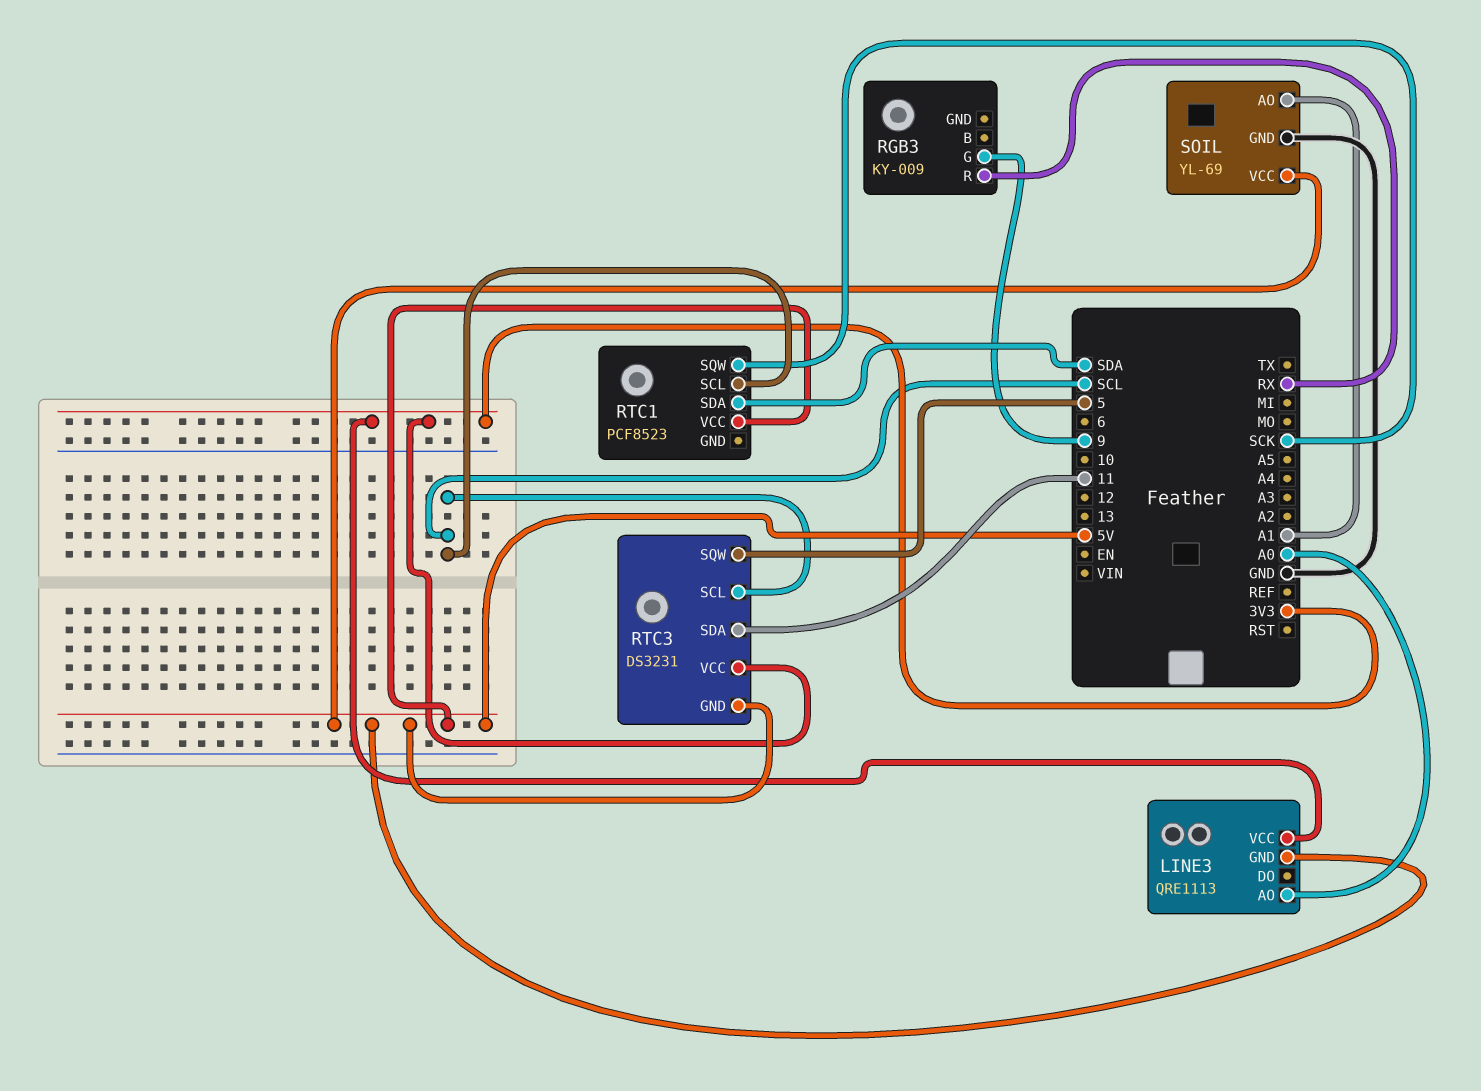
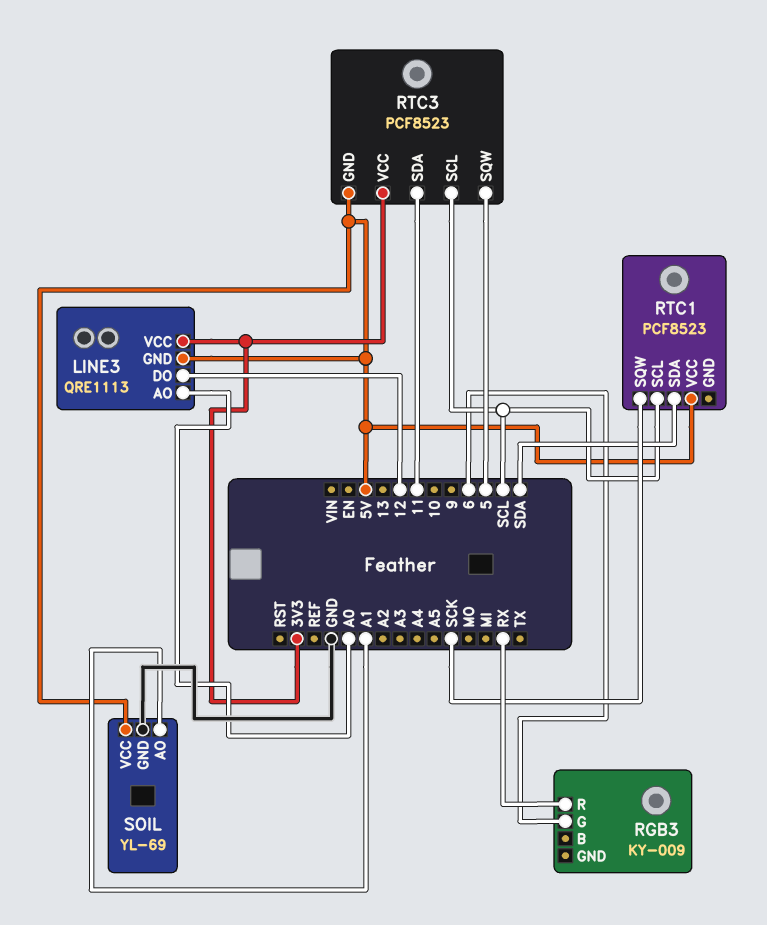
LINE3 pin DO: none -> 12
RGB3 pin G: 9 -> 6
RTC3: DS3231 -> PCF8523

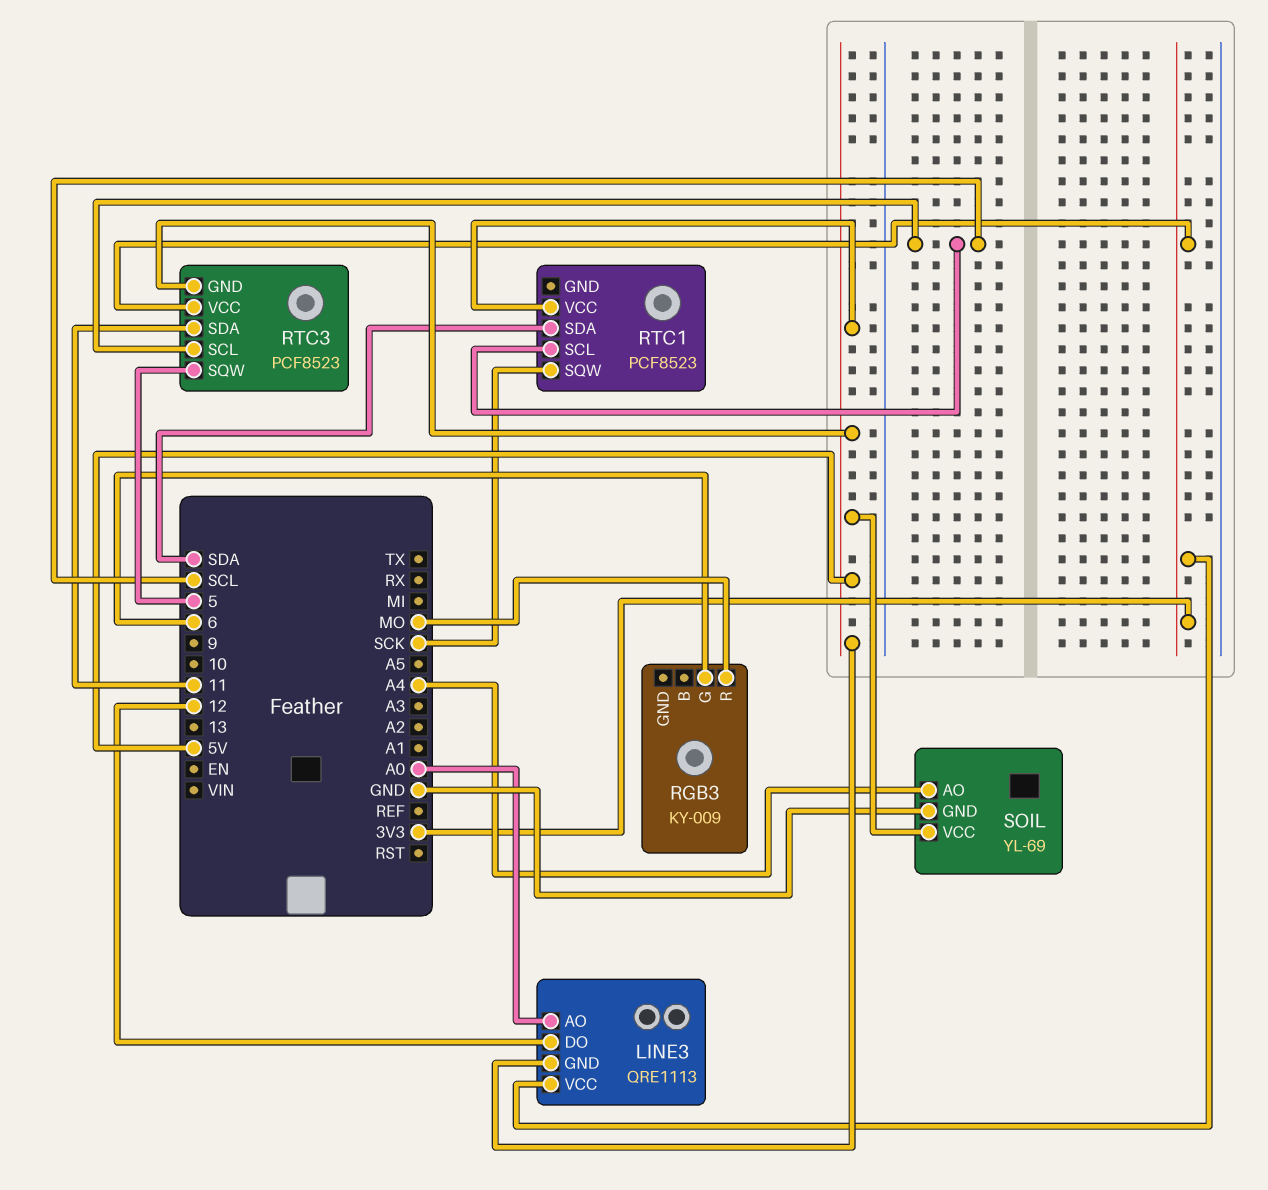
RGB3 pin R: RX -> MO
SOIL pin AO: A1 -> A4

